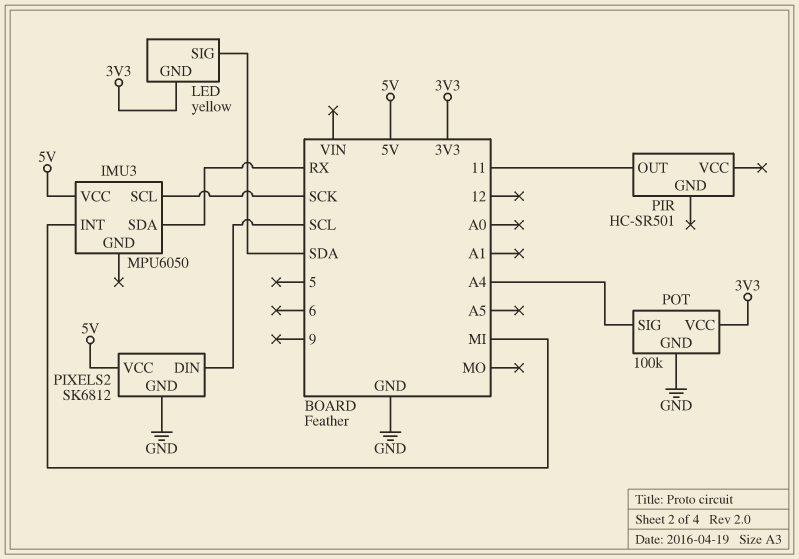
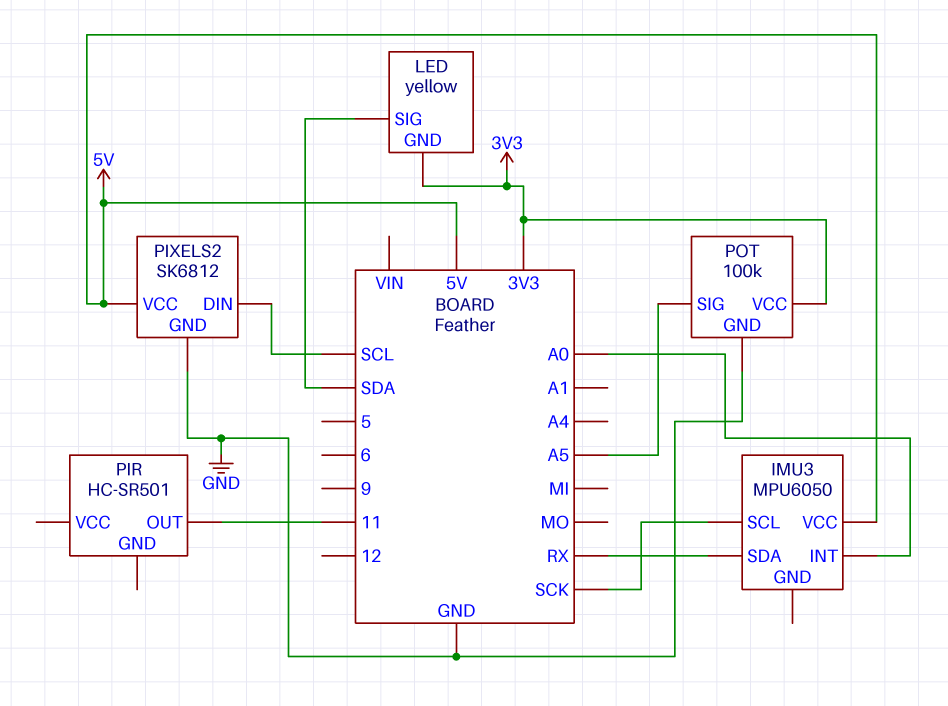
IMU3 pin INT: MI -> A0
POT pin SIG: A4 -> A5

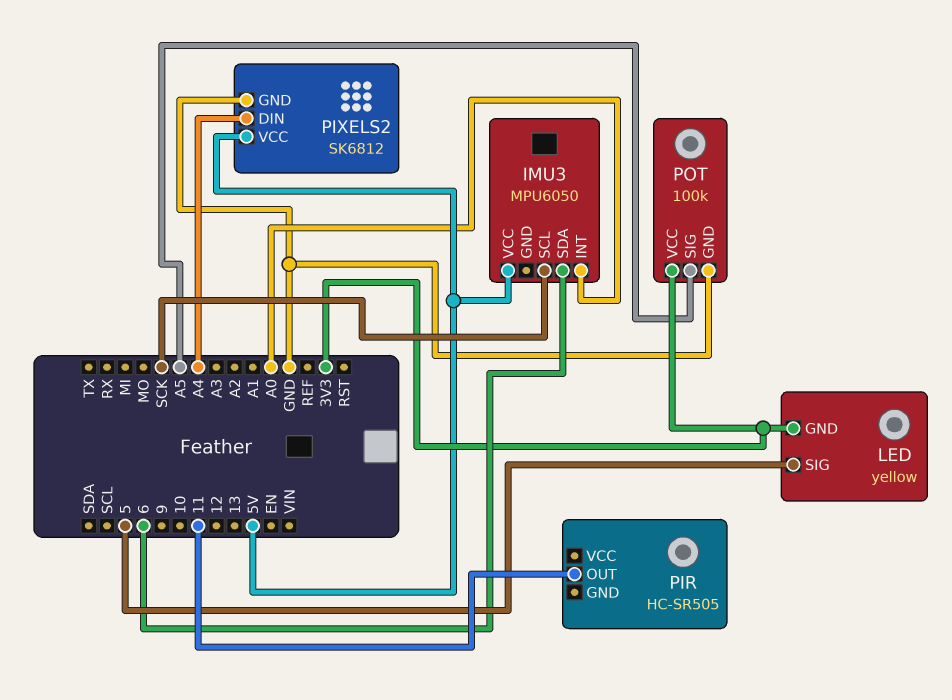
IMU3 pin SDA: RX -> 6
LED pin SIG: SDA -> 5
PIR: HC-SR501 -> HC-SR505
PIXELS2 pin DIN: SCL -> A4

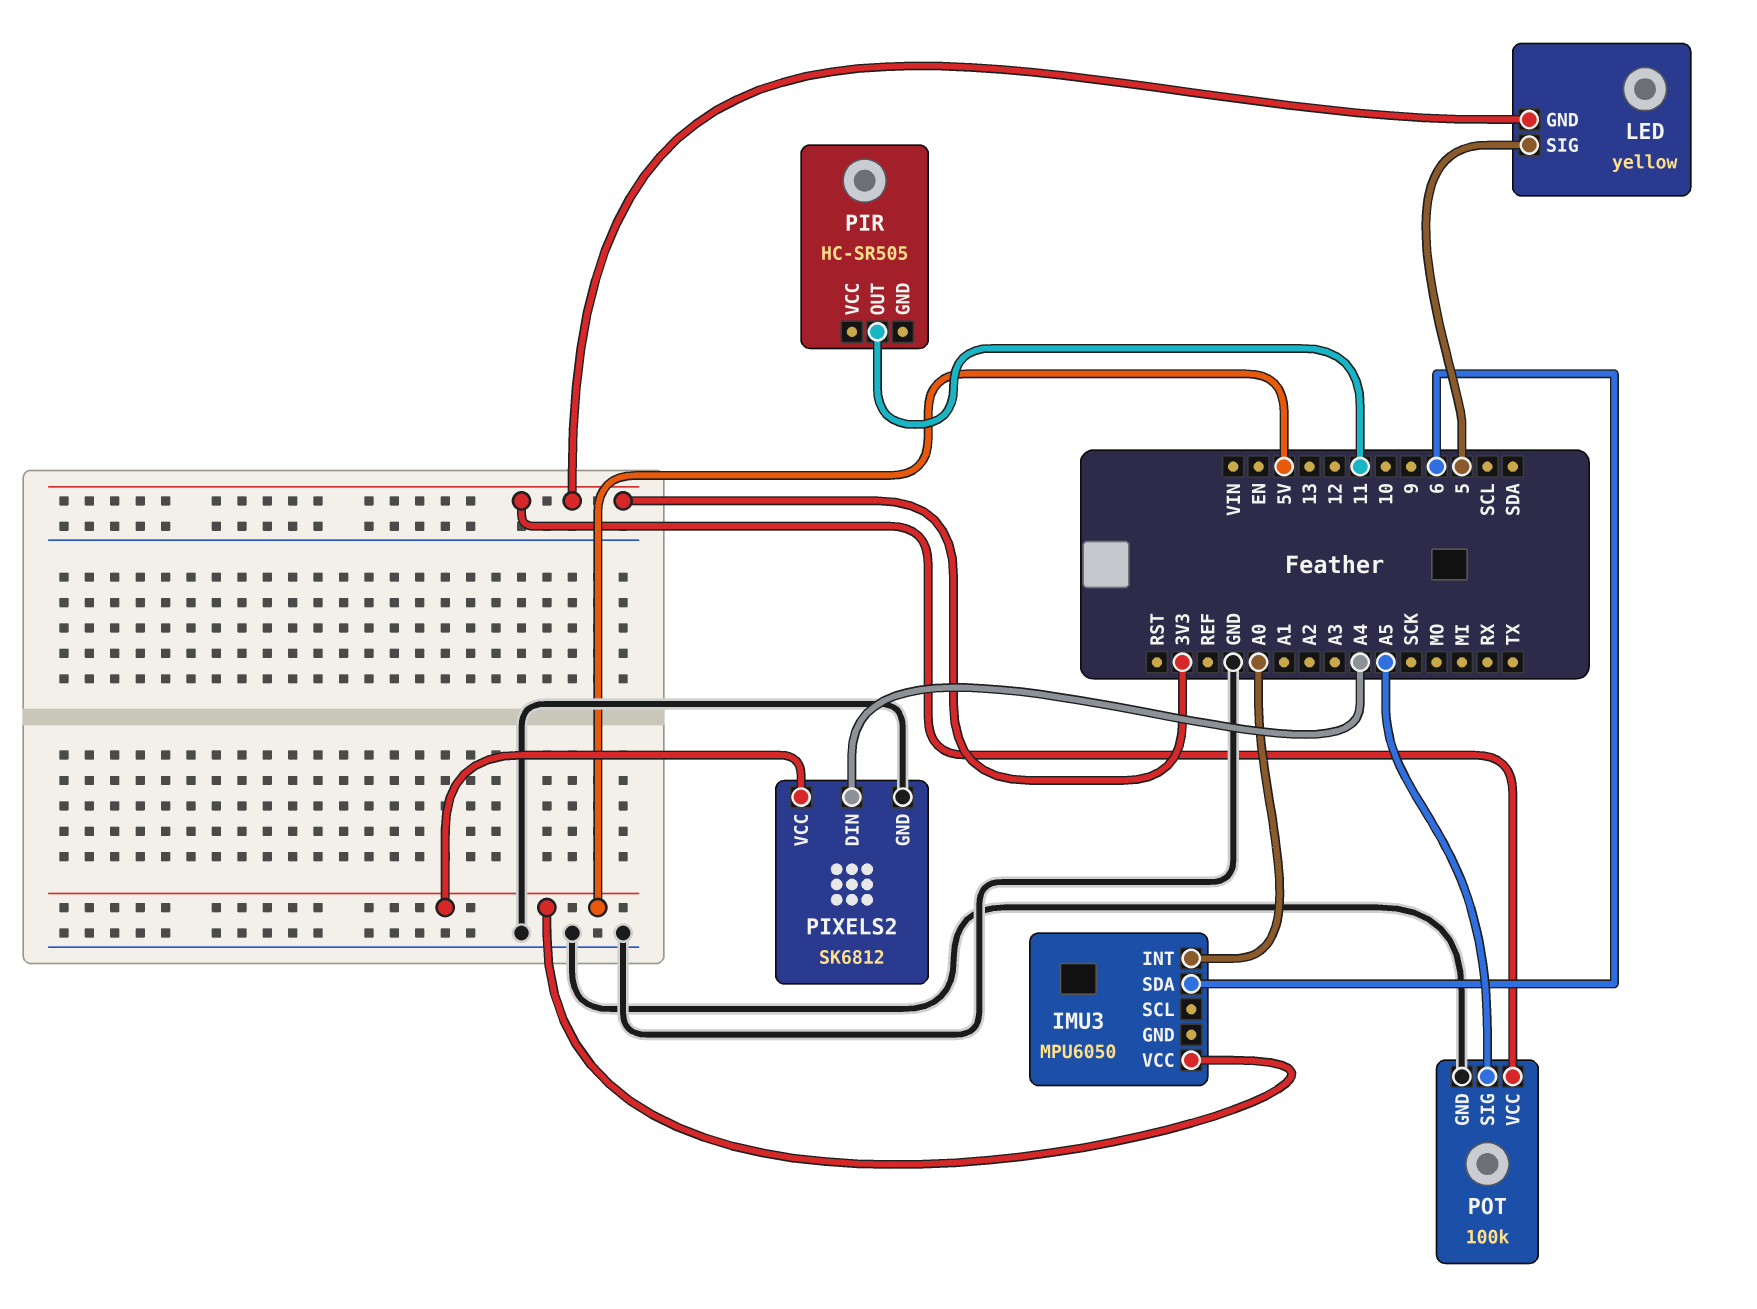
IMU3 pin SCL: SCK -> none

